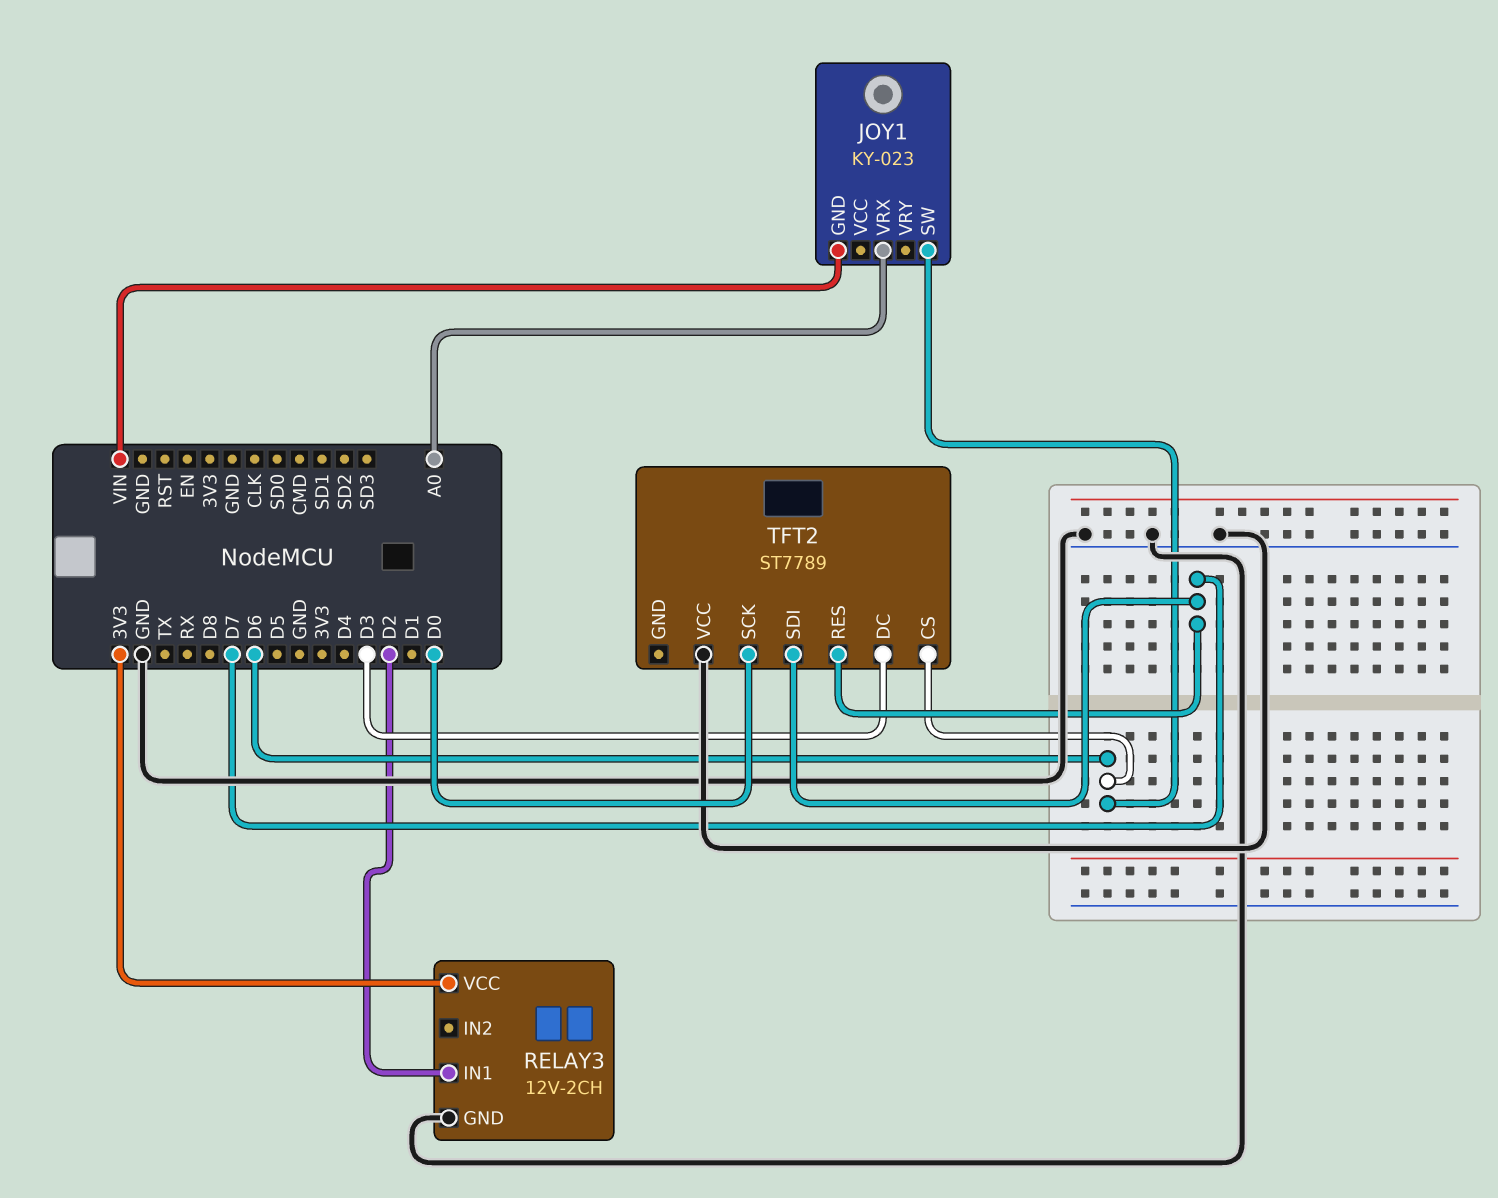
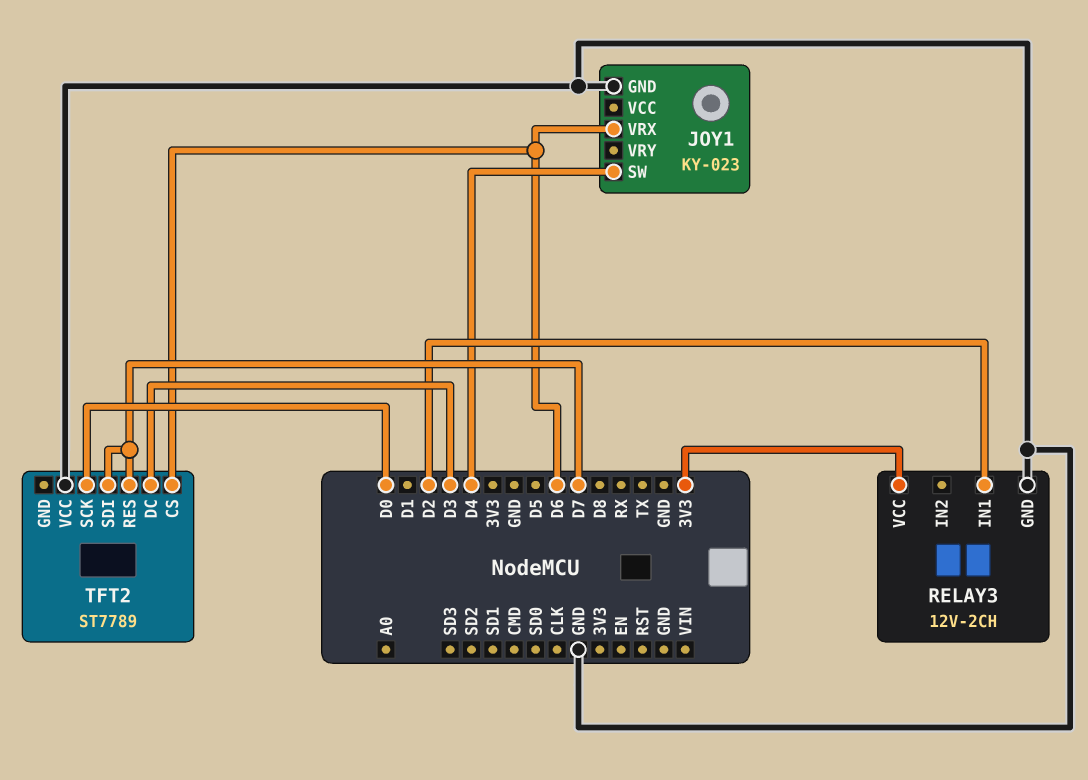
JOY1 pin GND: VIN -> GND
JOY1 pin SW: D6 -> D4
JOY1 pin VRX: A0 -> D6

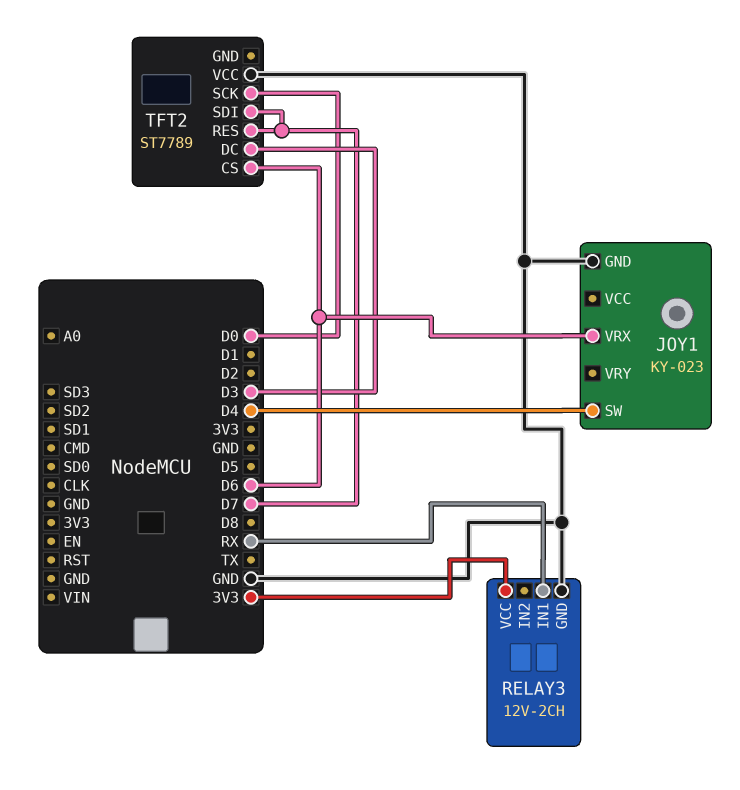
RELAY3 pin IN1: D2 -> RX

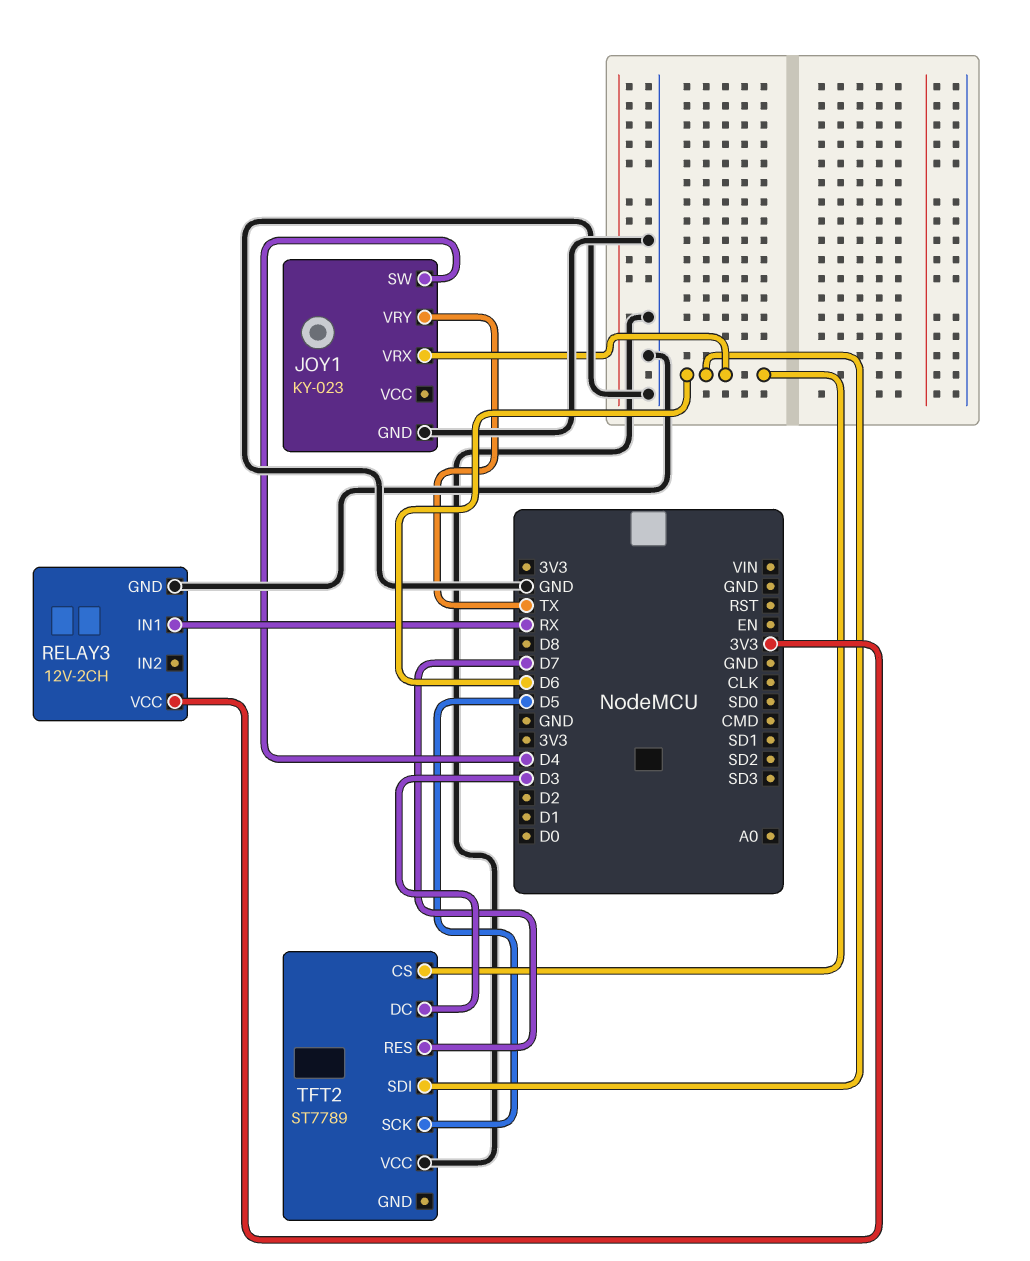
JOY1 pin VRY: none -> TX
TFT2 pin SCK: D0 -> D5
TFT2 pin SDI: D7 -> D6

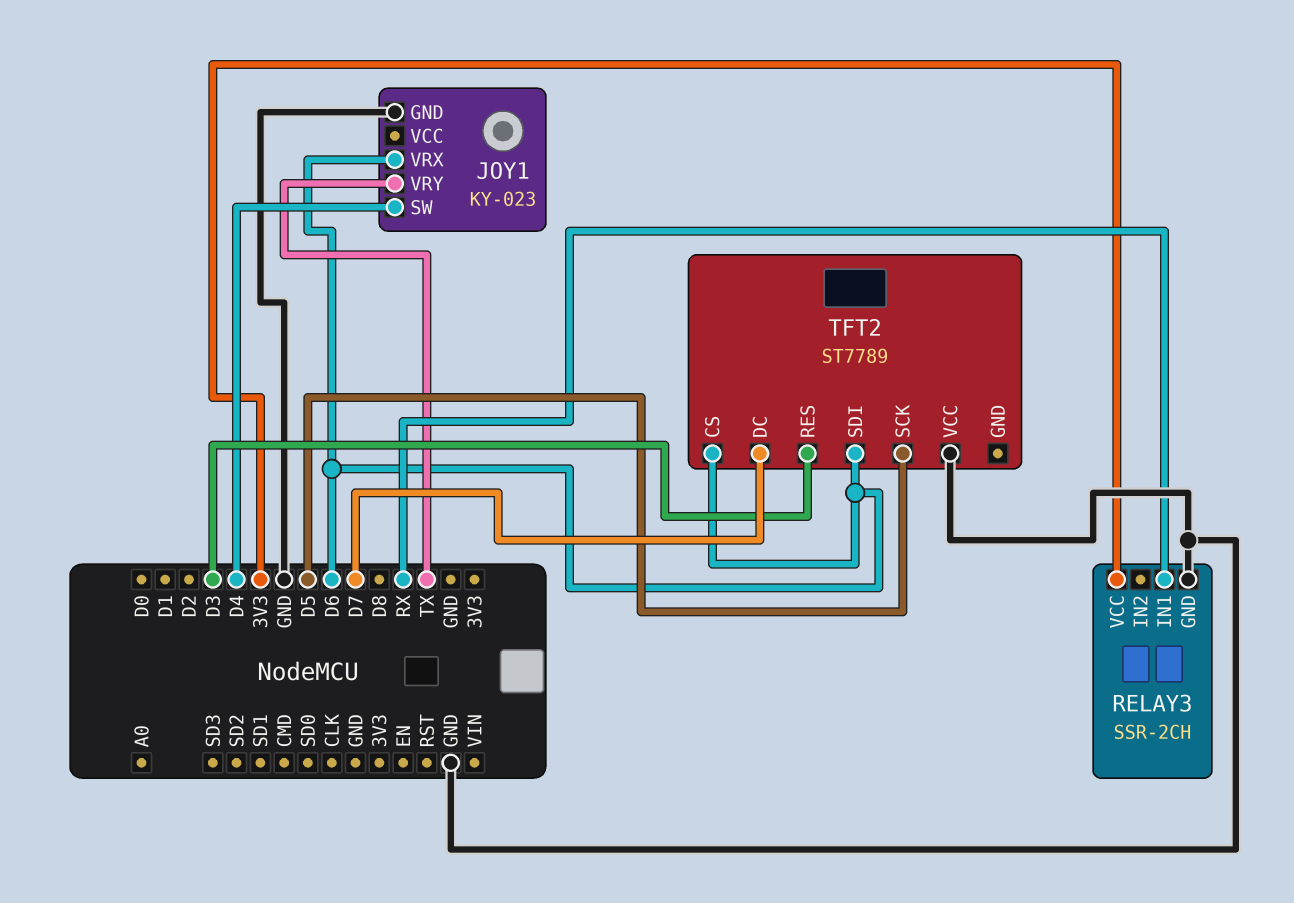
RELAY3: 12V-2CH -> SSR-2CH
TFT2 pin DC: D3 -> D7
TFT2 pin RES: D7 -> D3

